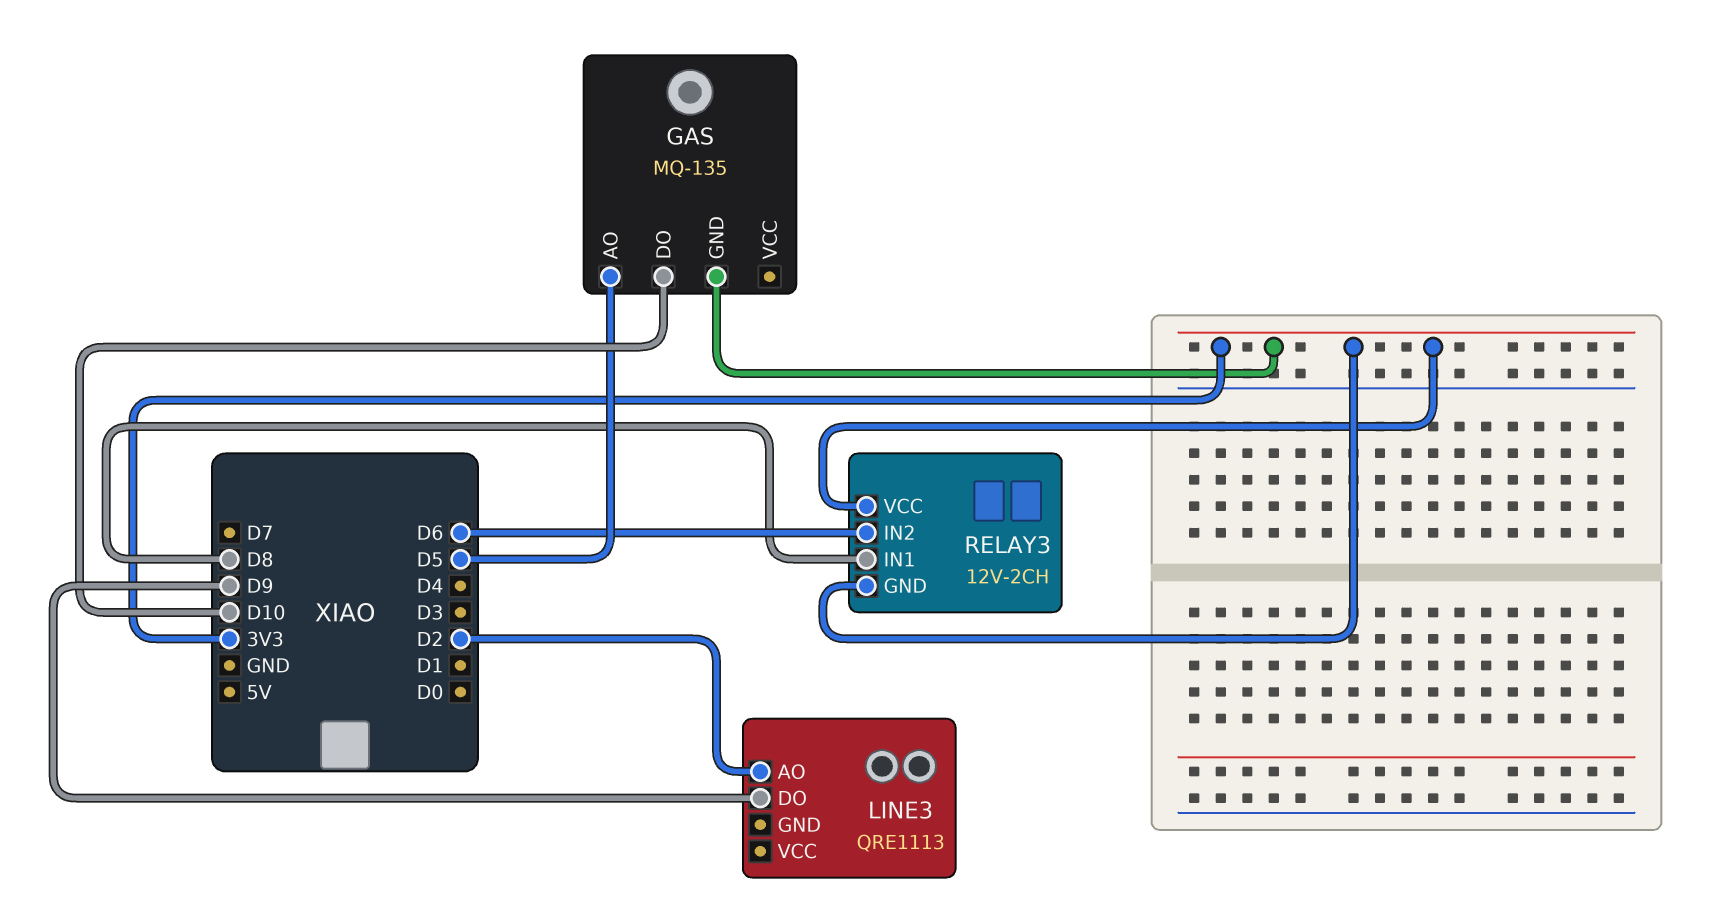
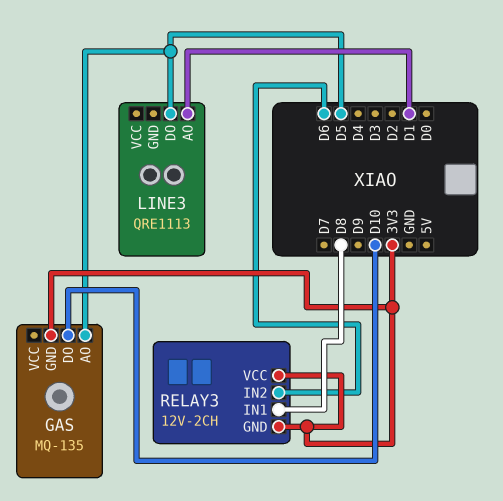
LINE3 pin AO: D2 -> D1
LINE3 pin DO: D9 -> D5

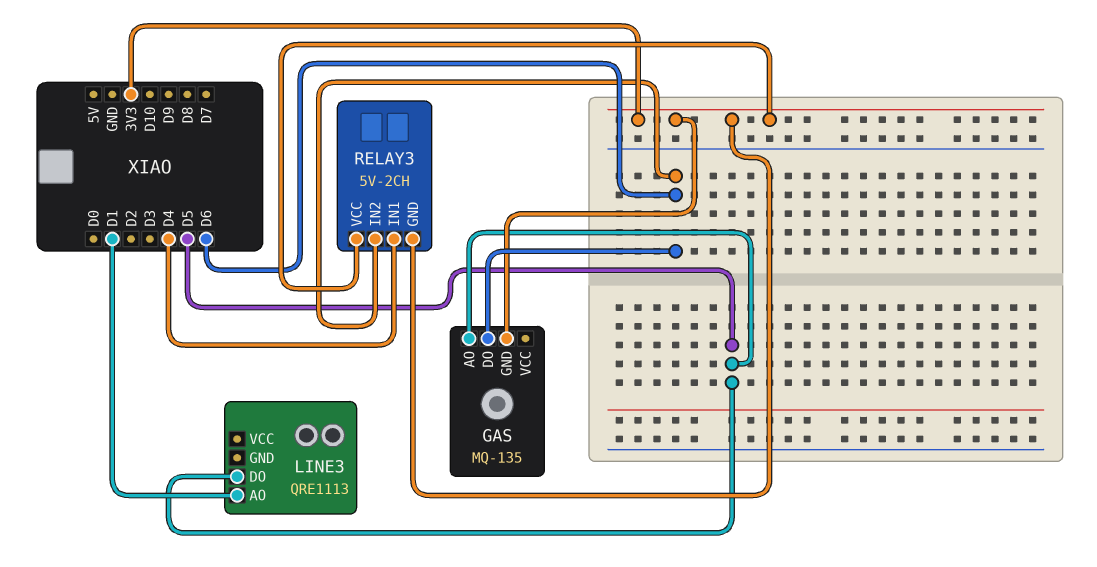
GAS pin DO: D10 -> D6
RELAY3: 12V-2CH -> 5V-2CH
RELAY3 pin IN1: D8 -> D4

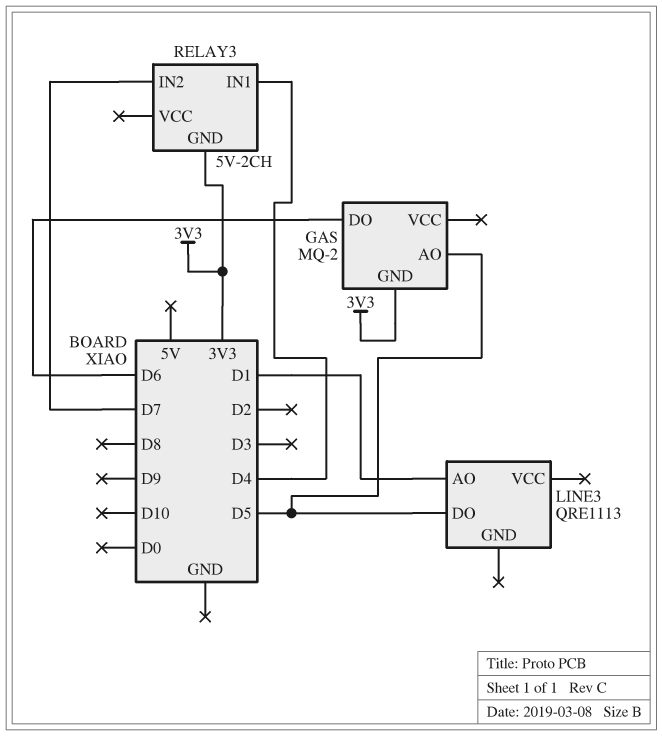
GAS: MQ-135 -> MQ-2
RELAY3 pin IN2: D6 -> D7
RELAY3 pin VCC: 3V3 -> none

